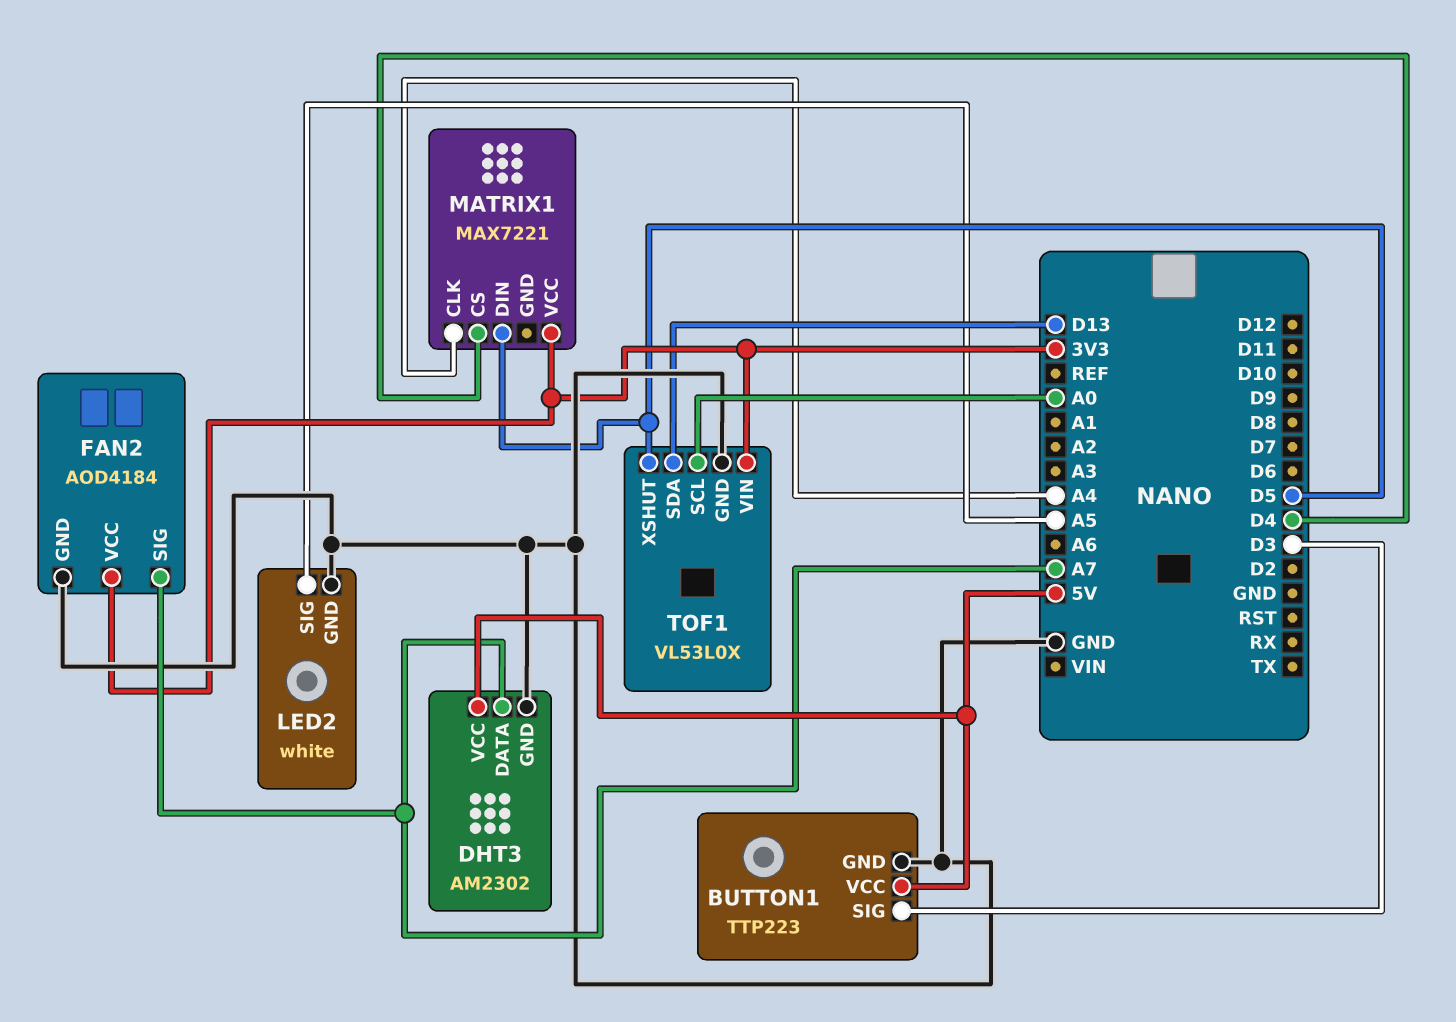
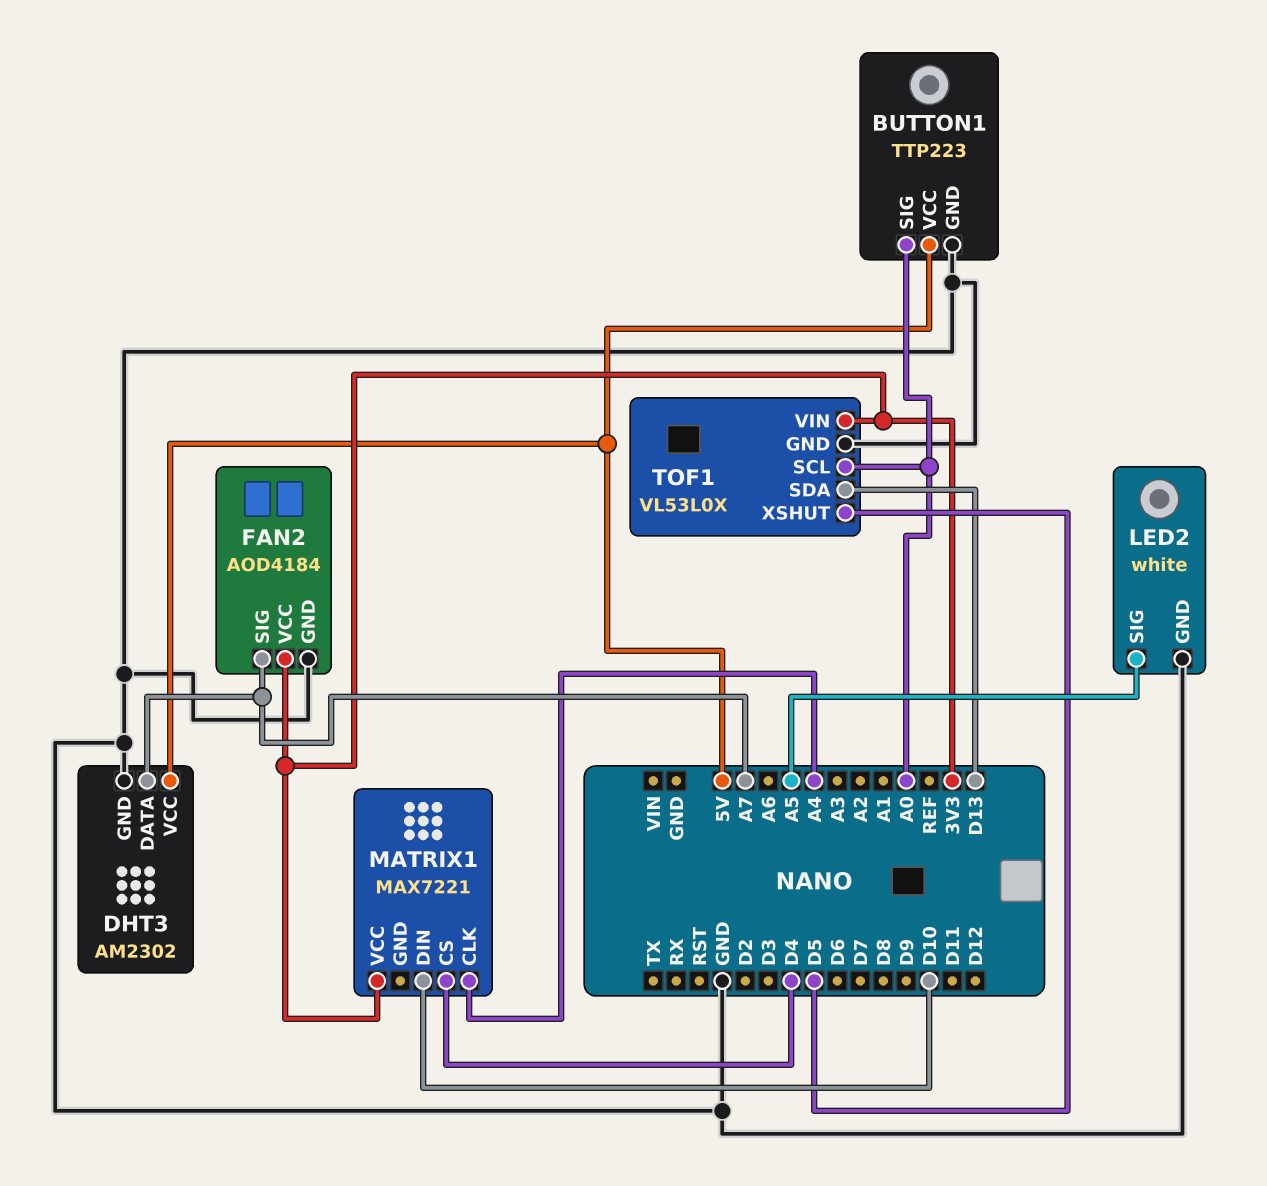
BUTTON1 pin SIG: D3 -> A0
MATRIX1 pin DIN: D5 -> D10

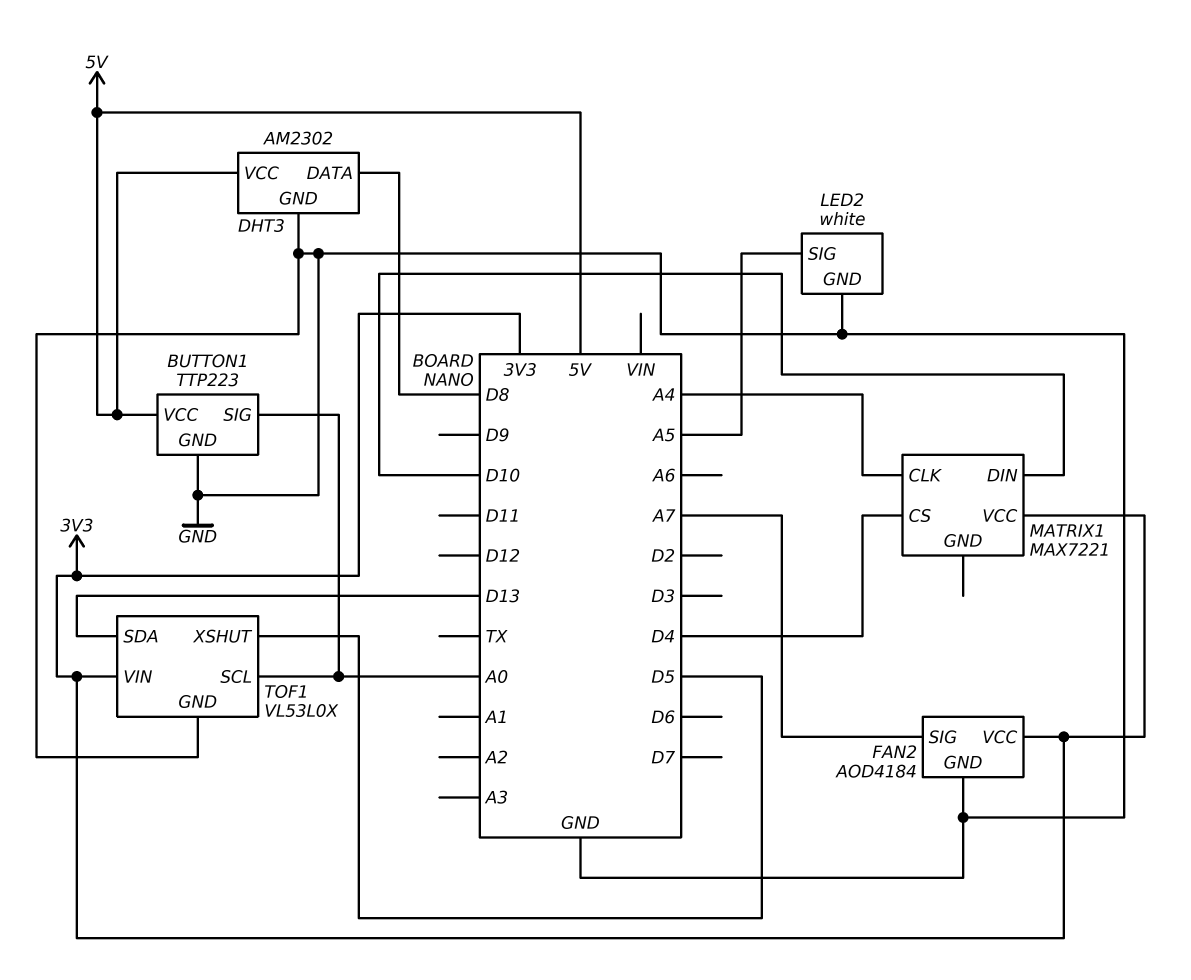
DHT3 pin DATA: A7 -> D8

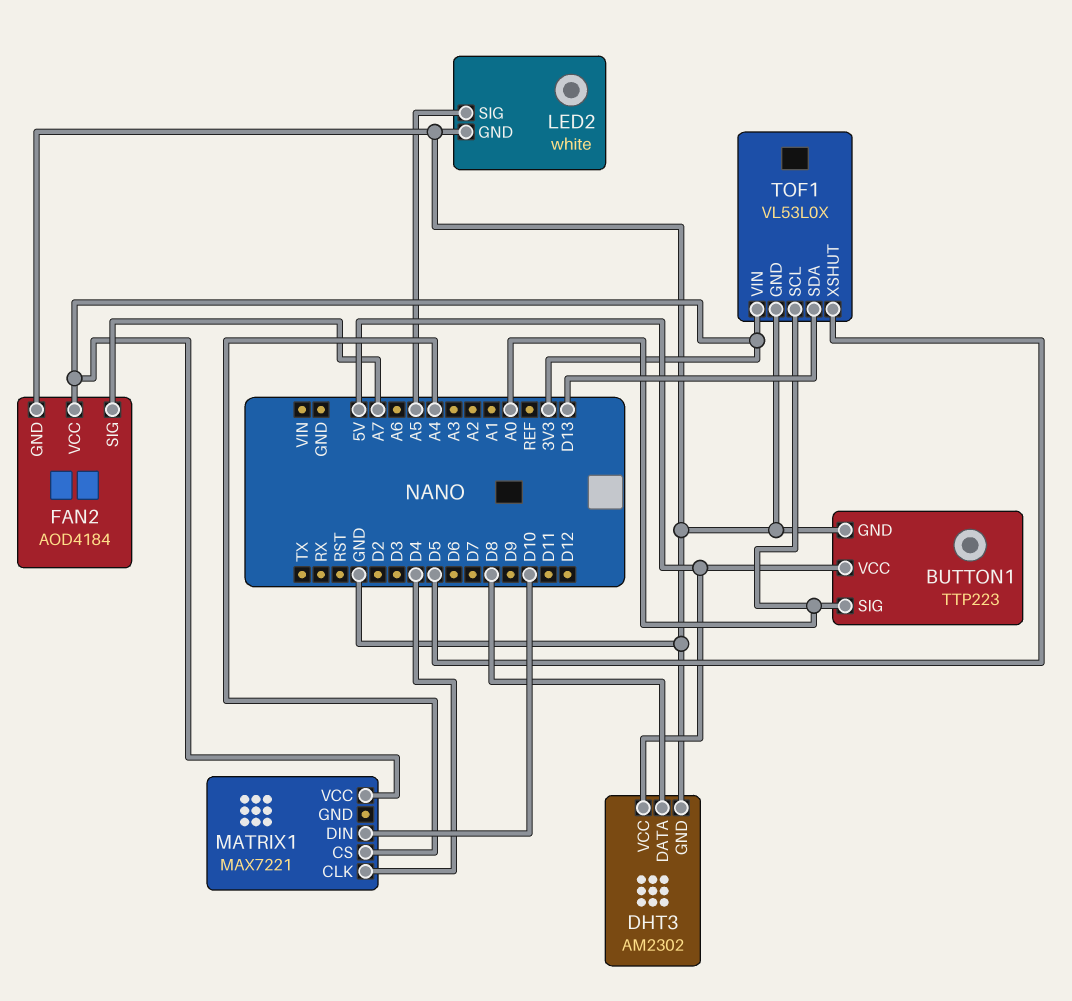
MATRIX1 pin CLK: A4 -> D4
MATRIX1 pin CS: D4 -> A4

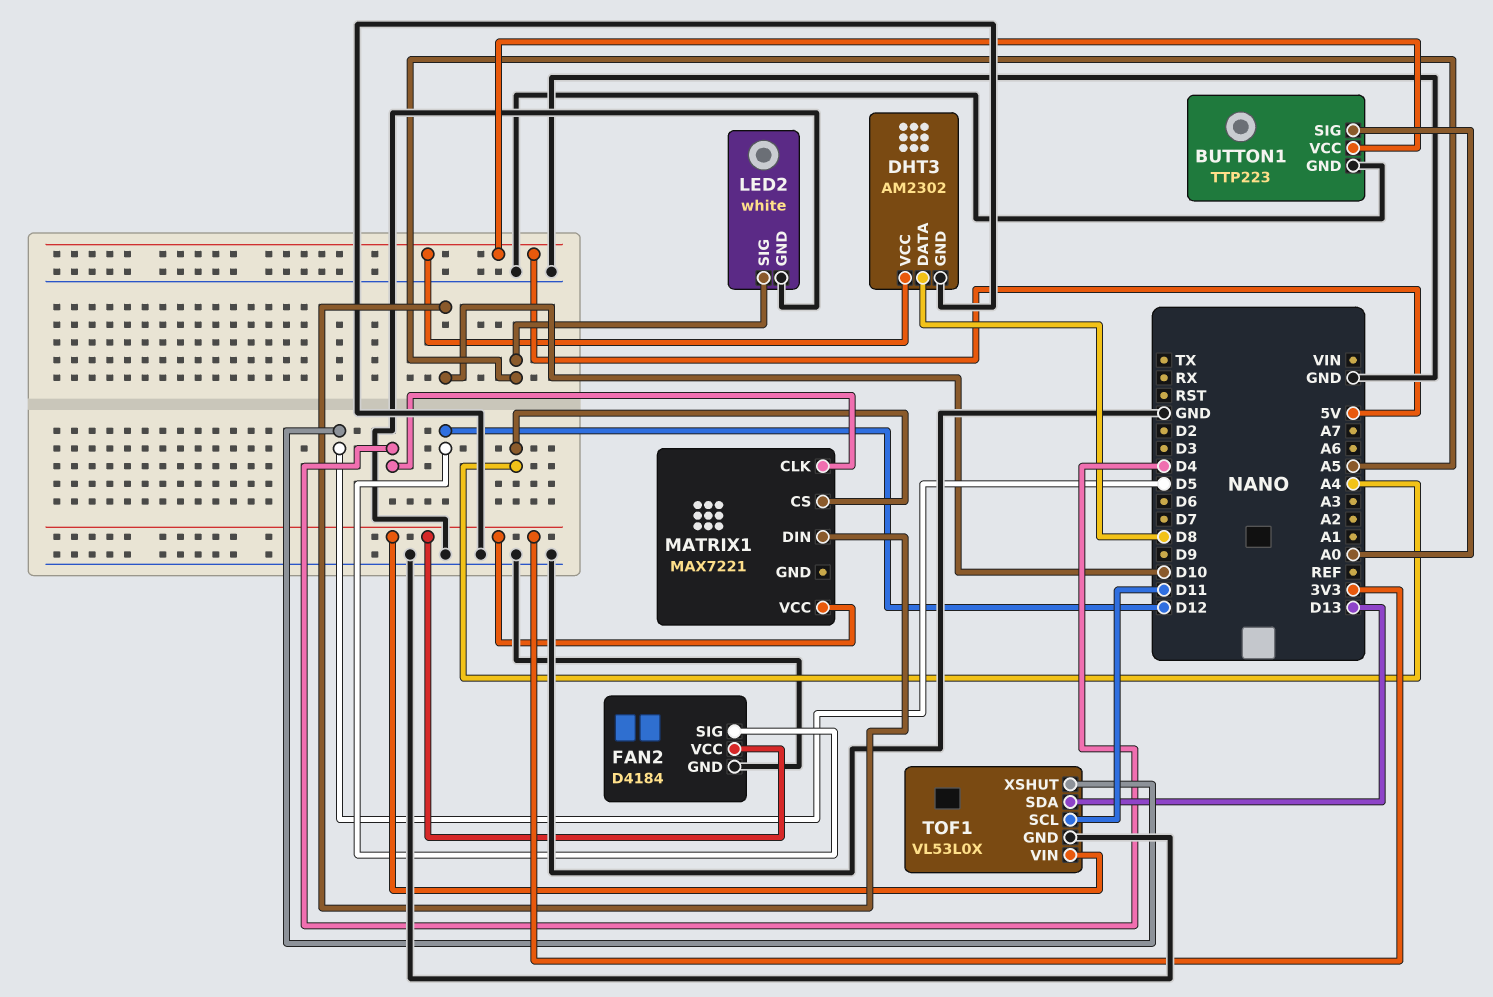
FAN2: AOD4184 -> D4184
FAN2 pin SIG: A7 -> D12
TOF1 pin SCL: A0 -> D11

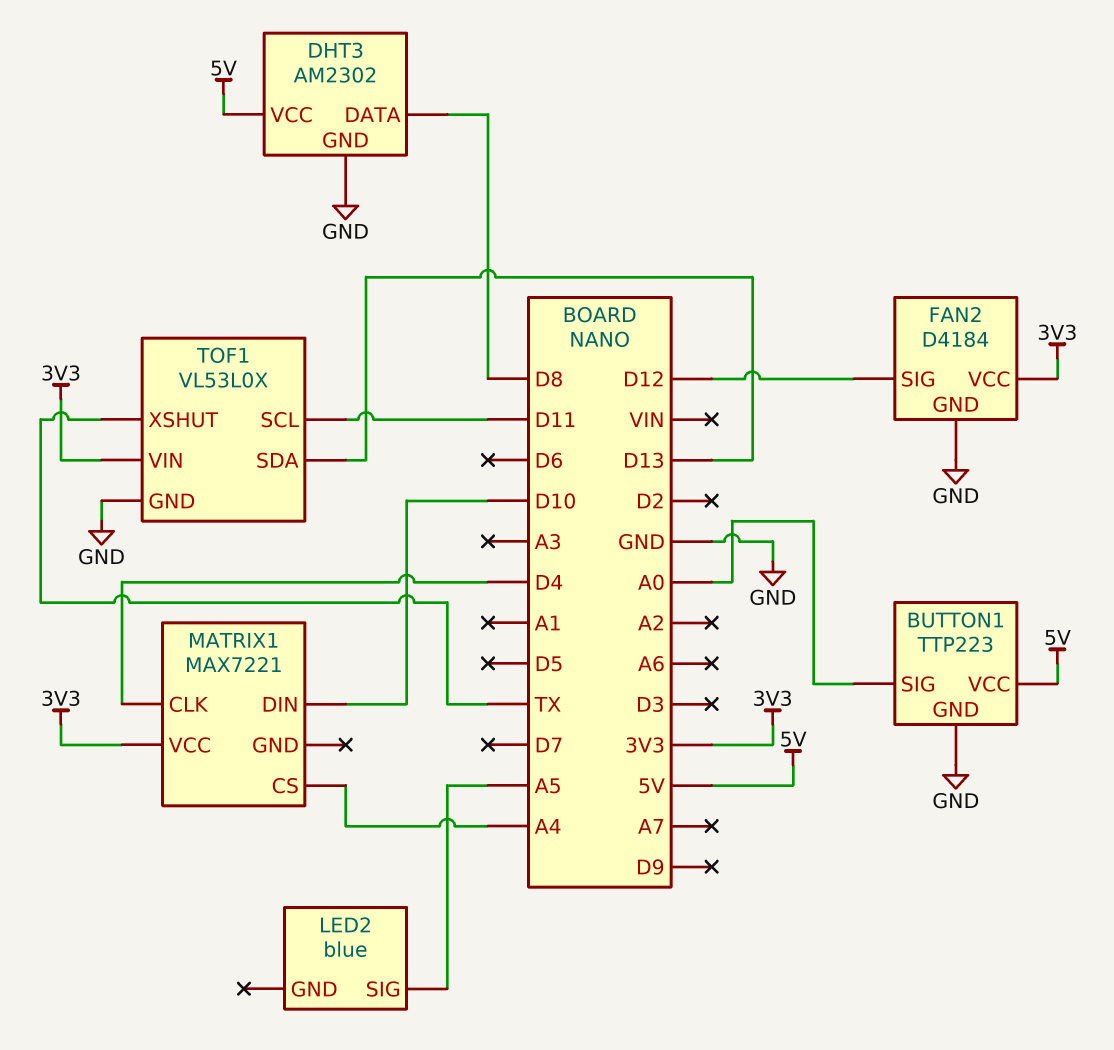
LED2: white -> blue
LED2 pin GND: GND -> none
TOF1 pin XSHUT: D5 -> TX

